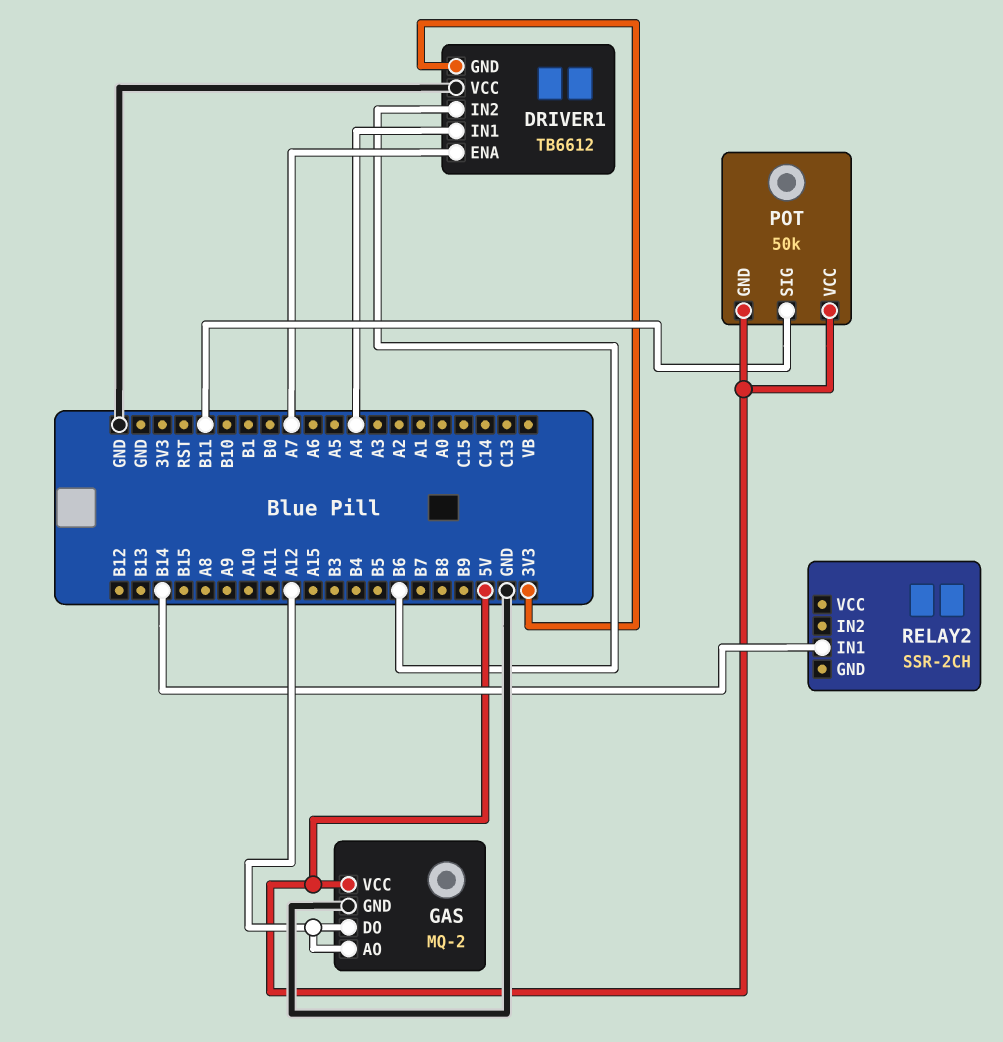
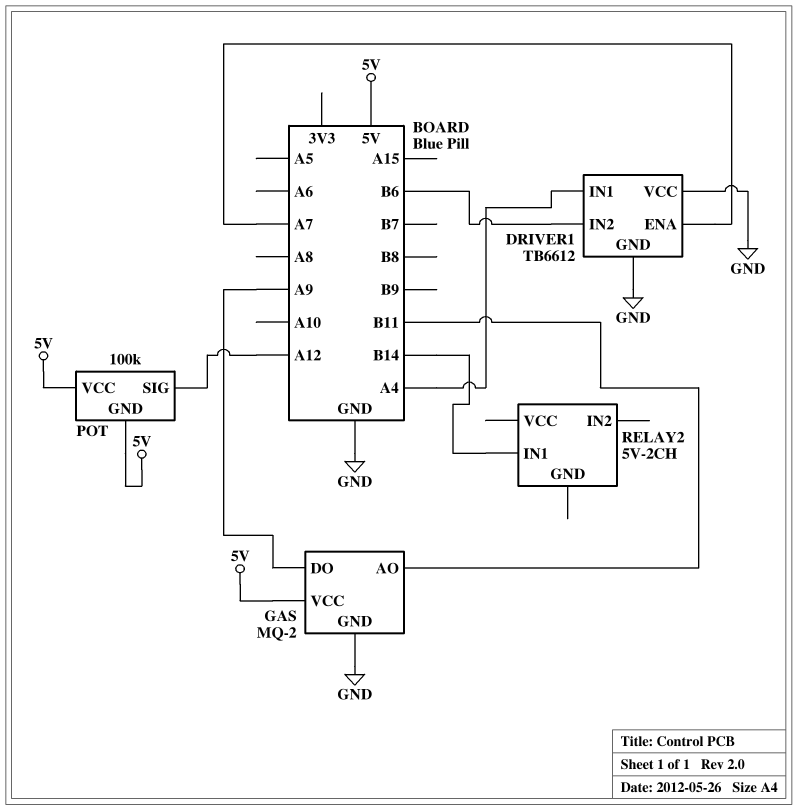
DRIVER1 pin GND: 3V3 -> GND
GAS pin AO: A12 -> B11
GAS pin DO: A12 -> A9
POT: 50k -> 100k
POT pin SIG: B11 -> A12
RELAY2: SSR-2CH -> 5V-2CH

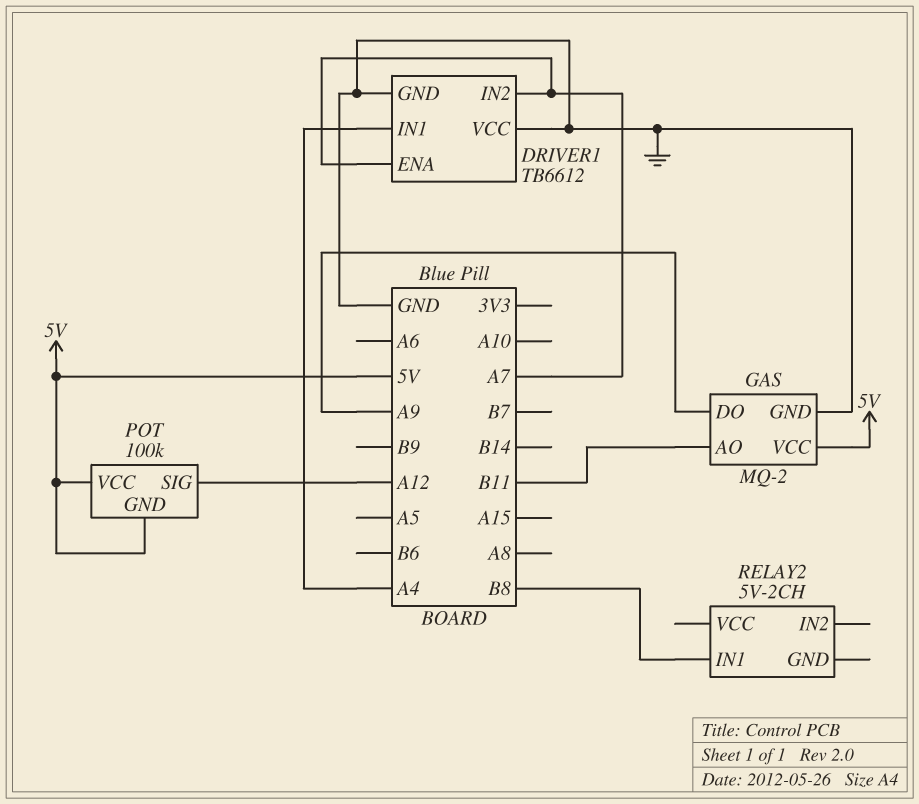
DRIVER1 pin IN2: B6 -> A7
RELAY2 pin IN1: B14 -> B8

